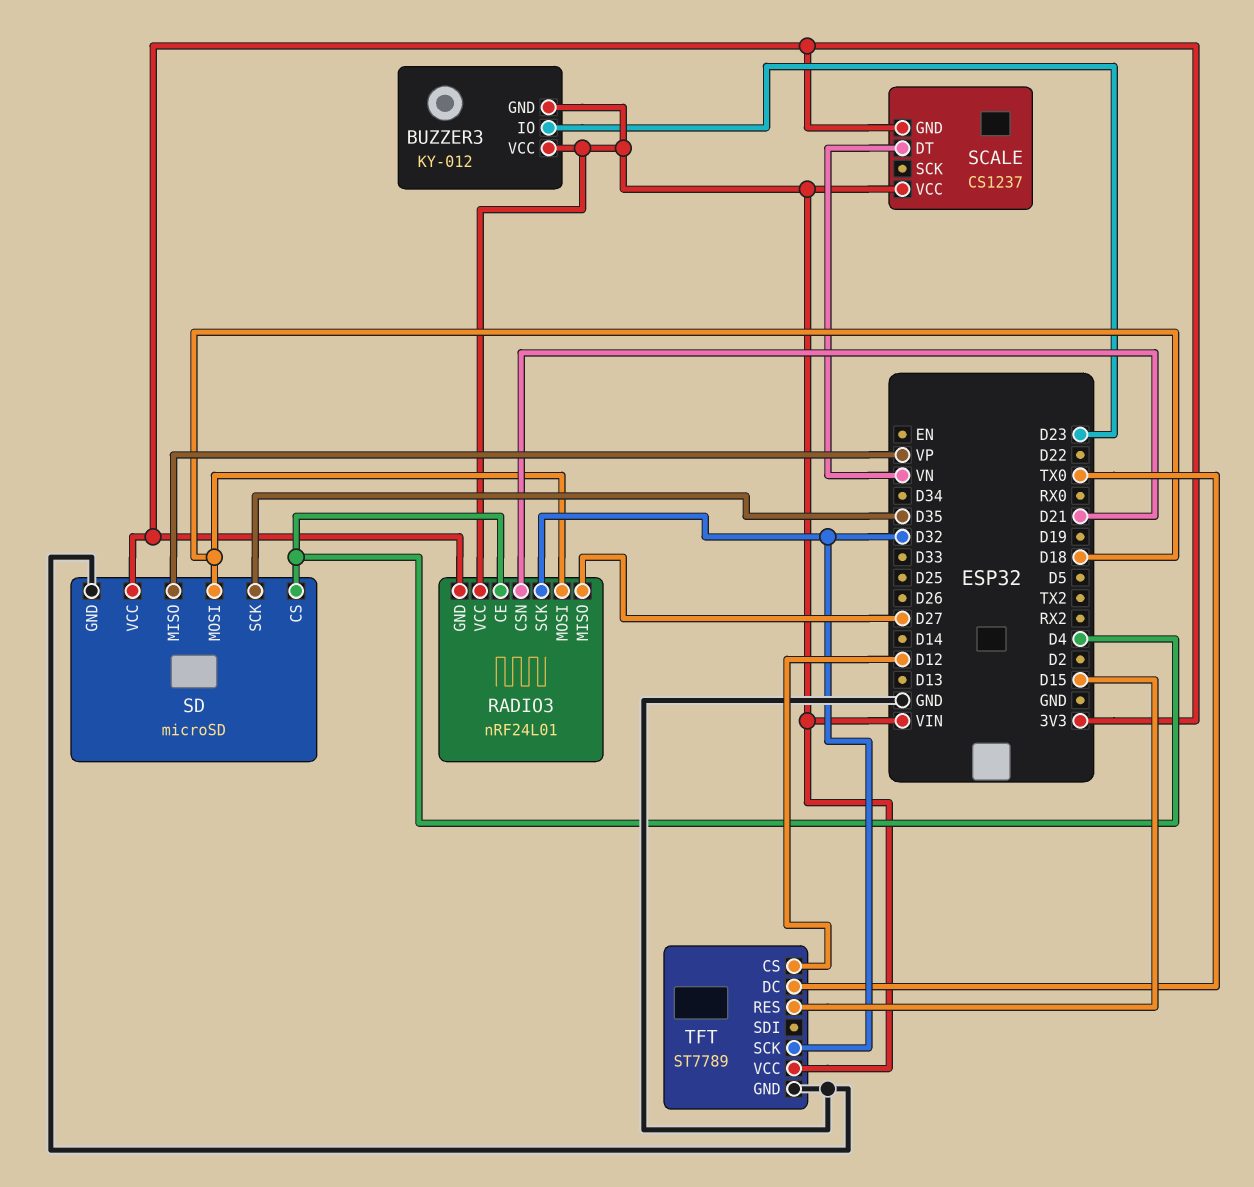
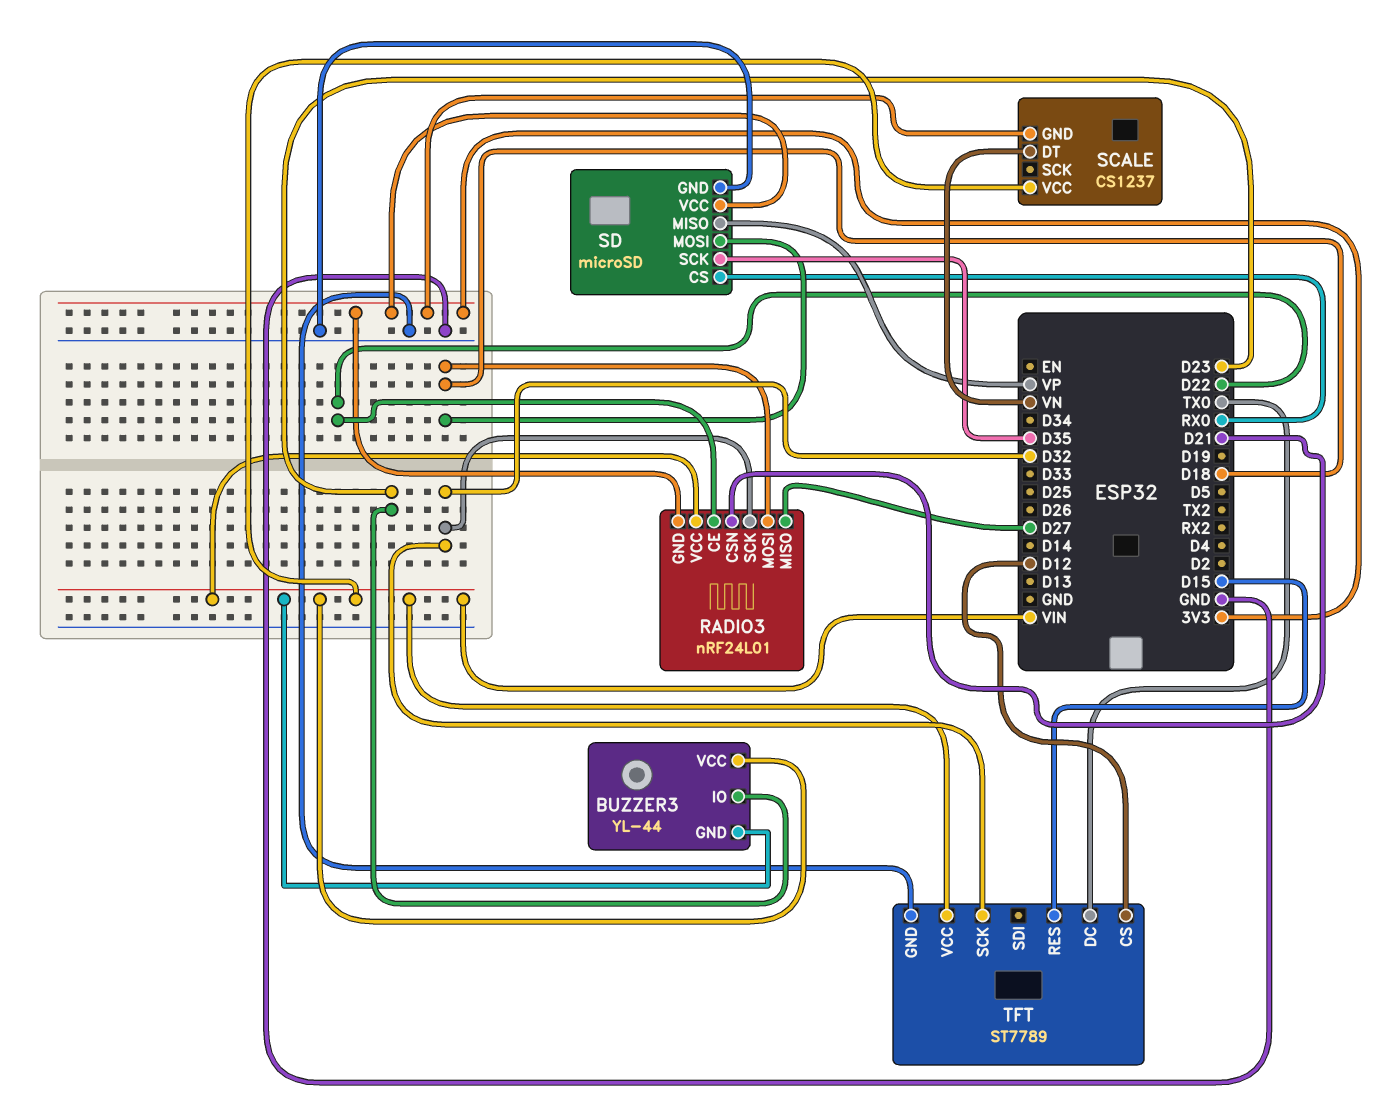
BUZZER3: KY-012 -> YL-44
RADIO3 pin CE: D4 -> D22
SD pin CS: D4 -> RX0

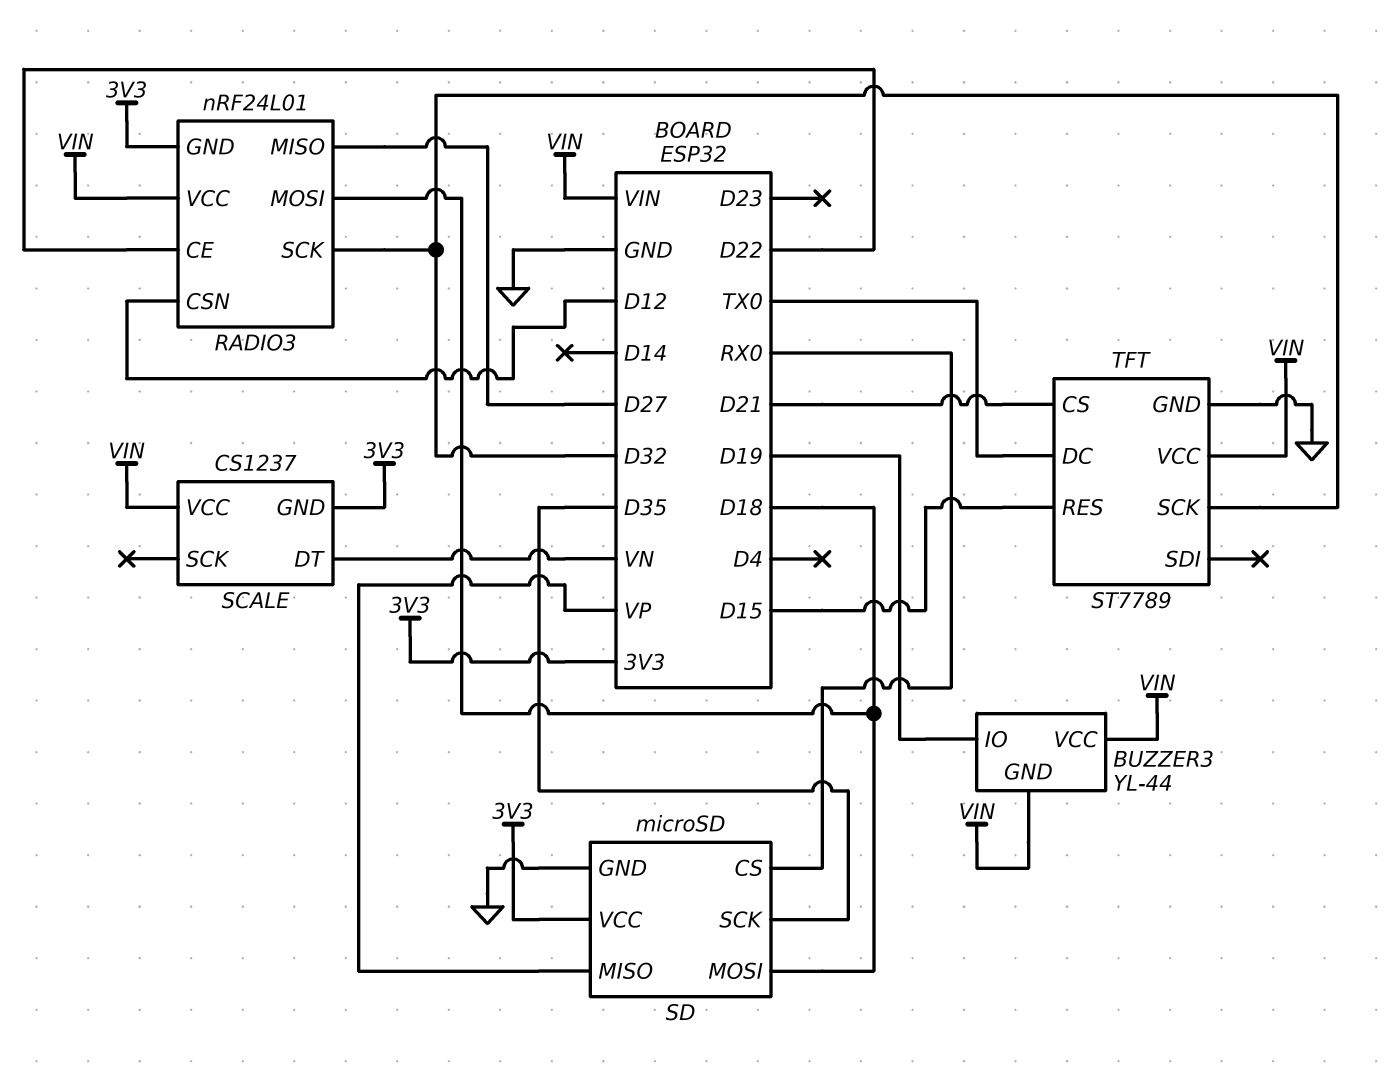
BUZZER3 pin IO: D23 -> D19
RADIO3 pin CSN: D21 -> D12
TFT pin CS: D12 -> D21

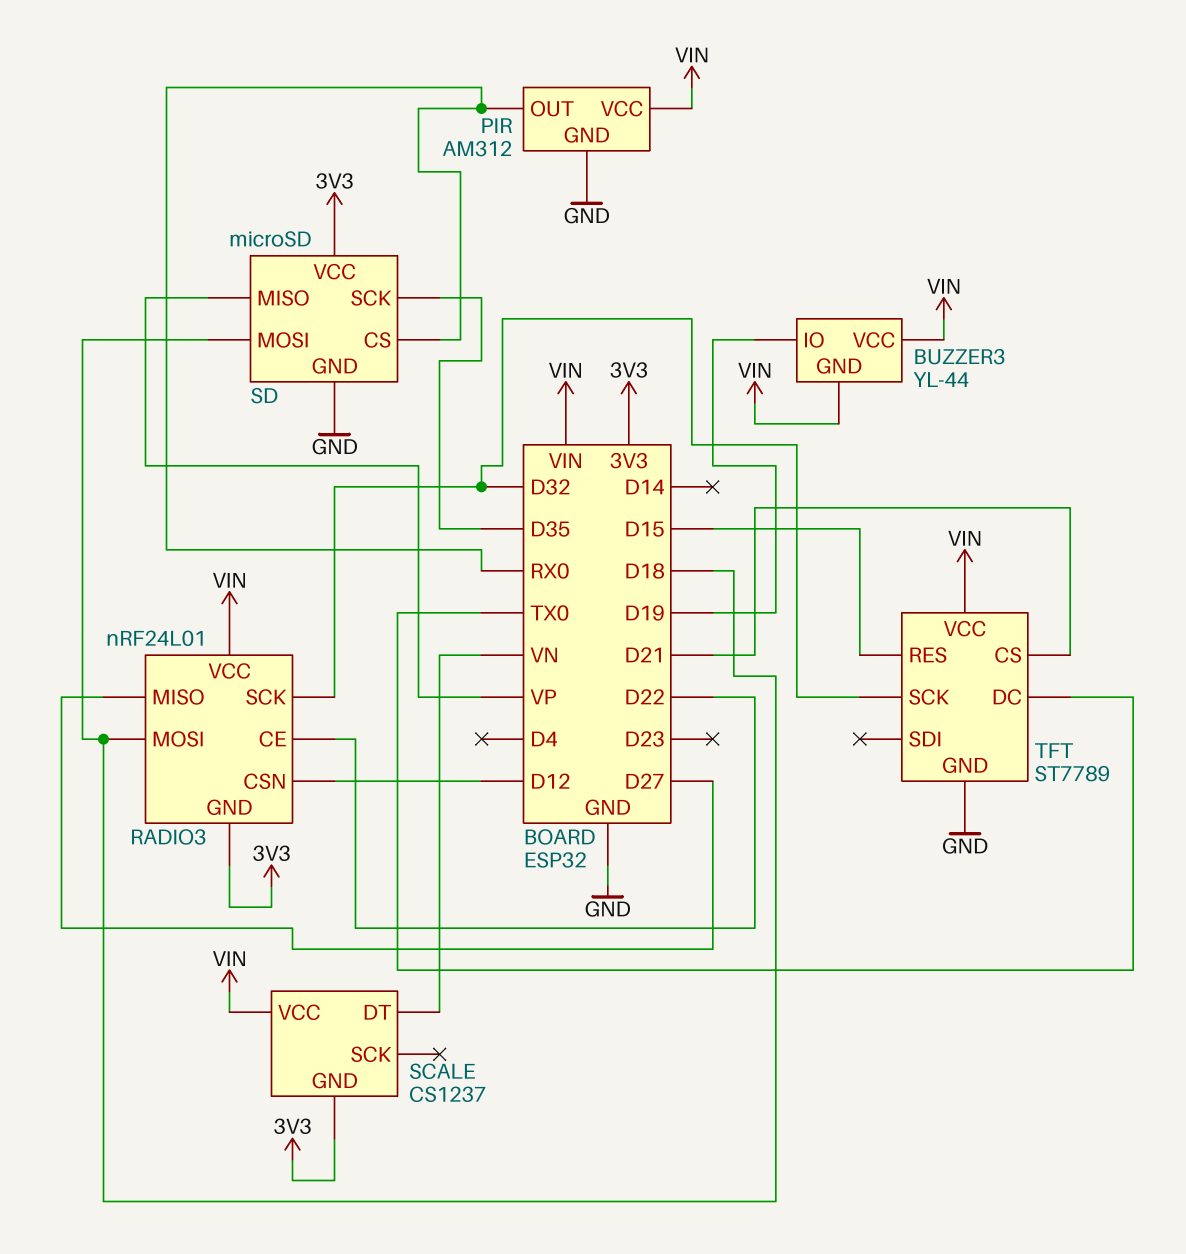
PIR: none -> AM312
PIR pin GND: none -> GND
PIR pin OUT: none -> RX0
PIR pin VCC: none -> VIN

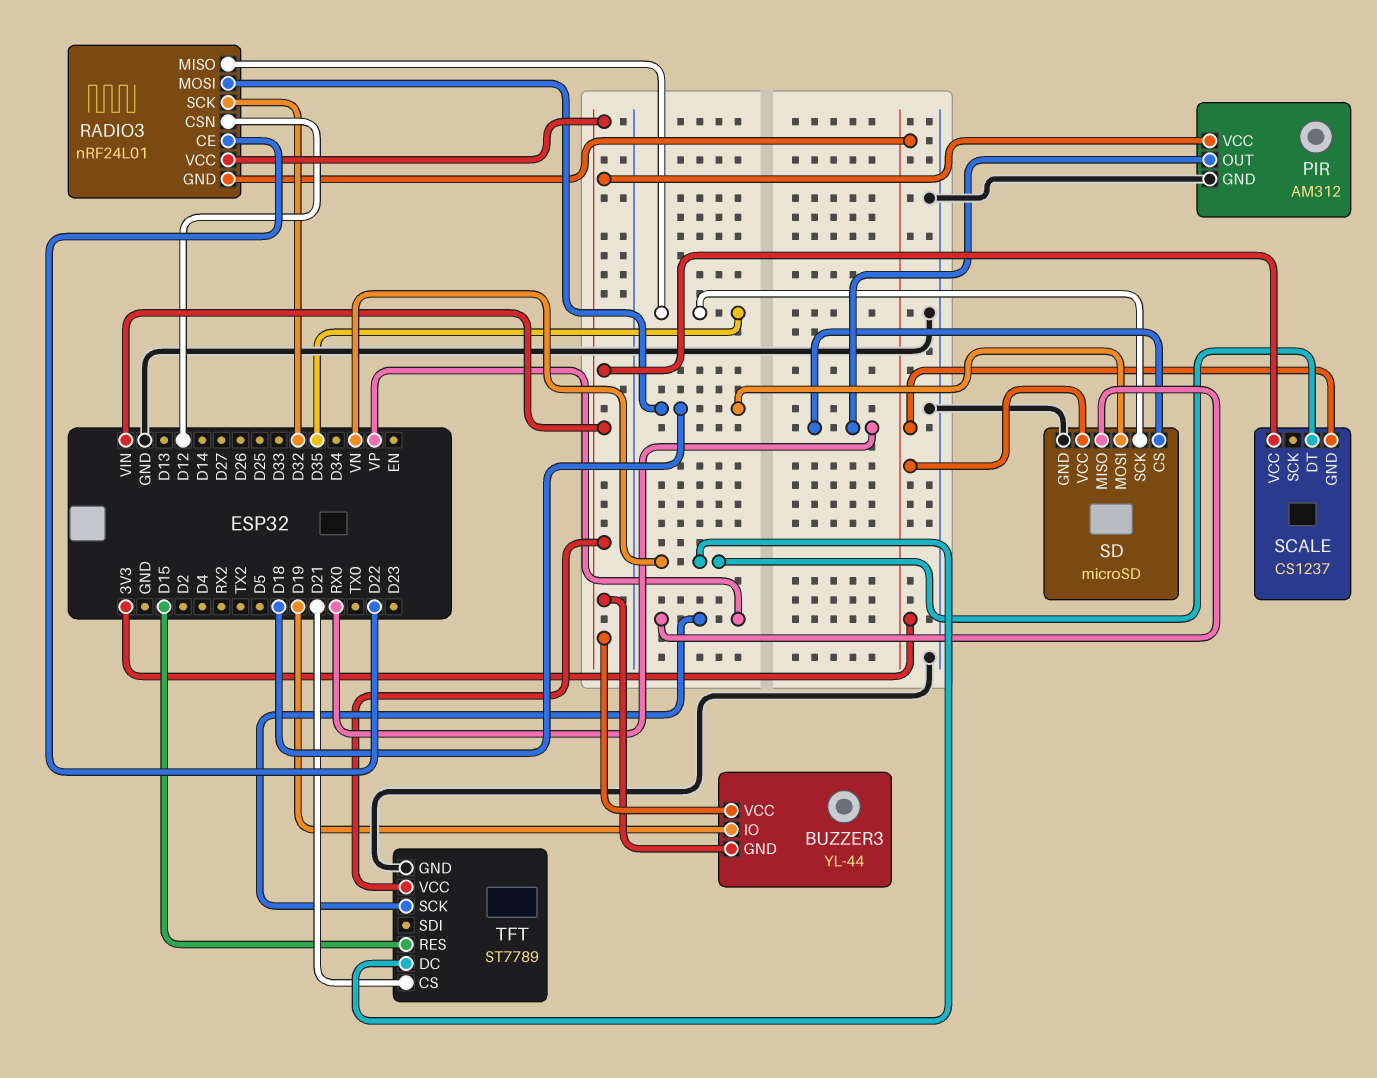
RADIO3 pin MISO: D27 -> D35
TFT pin DC: TX0 -> VN
TFT pin SCK: D32 -> VP

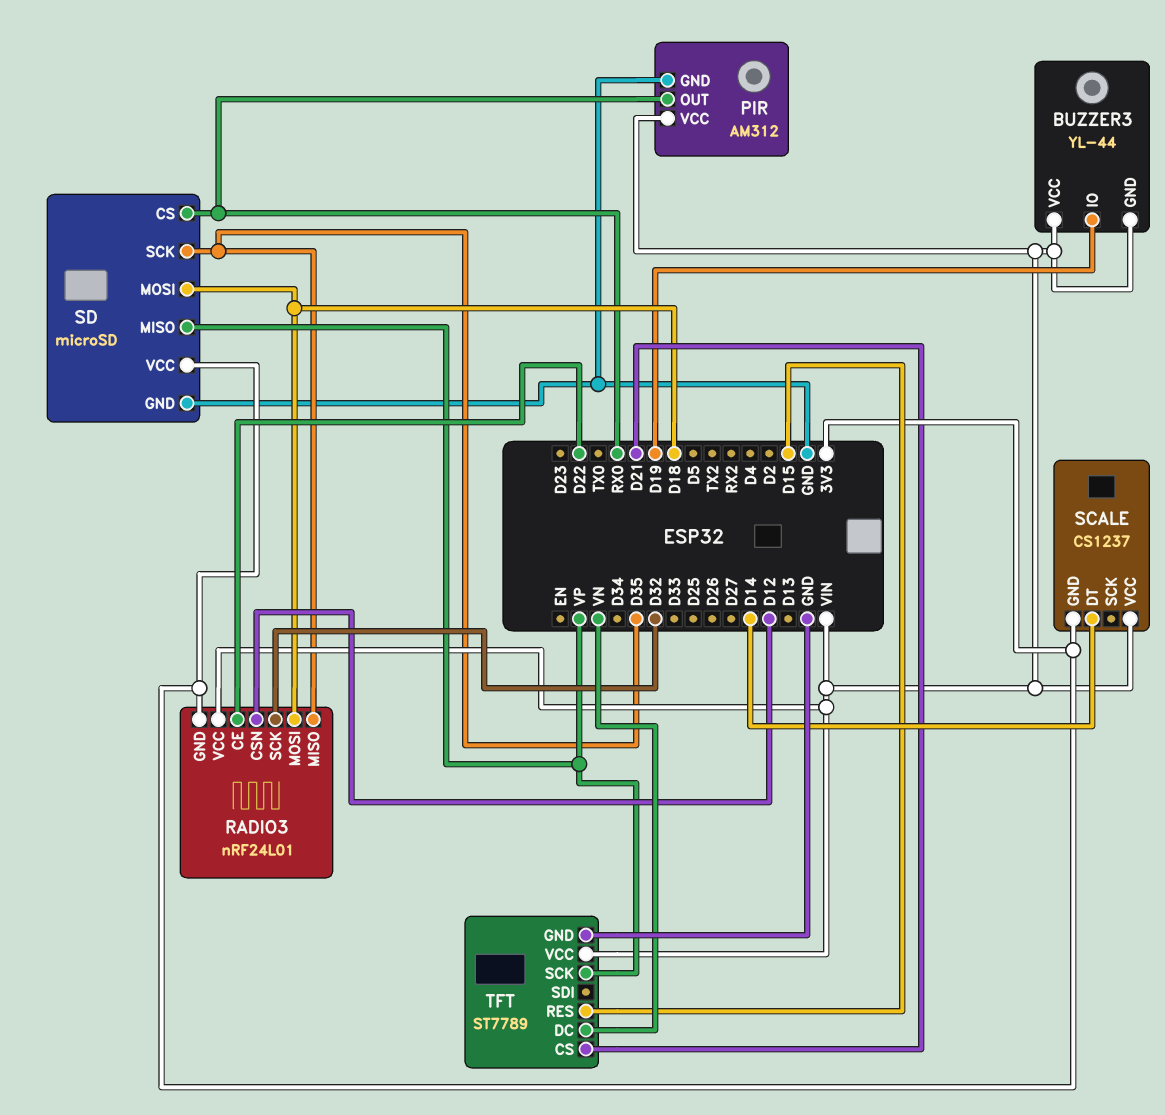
SCALE pin DT: VN -> D14

